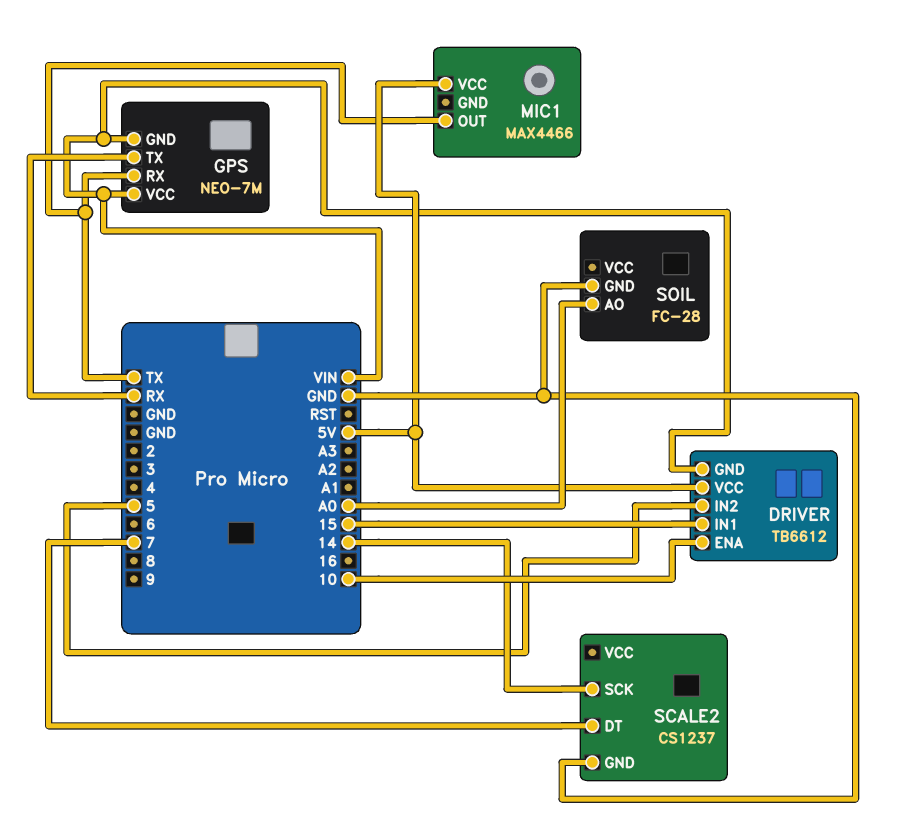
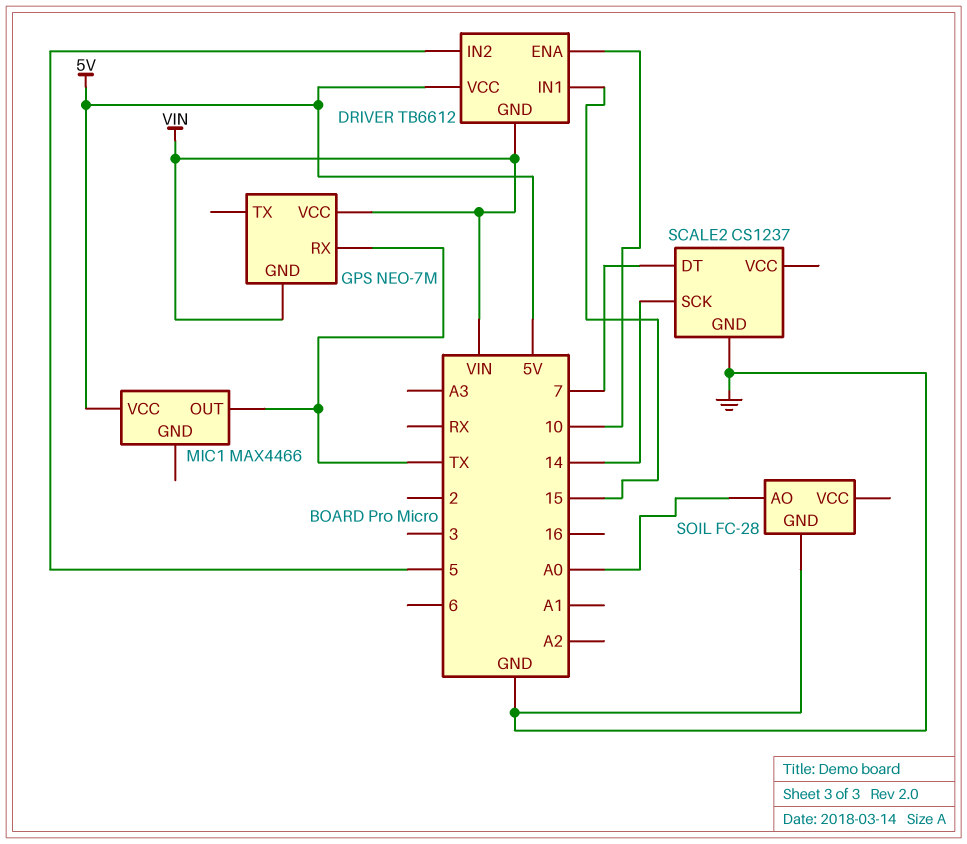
GPS pin TX: RX -> none

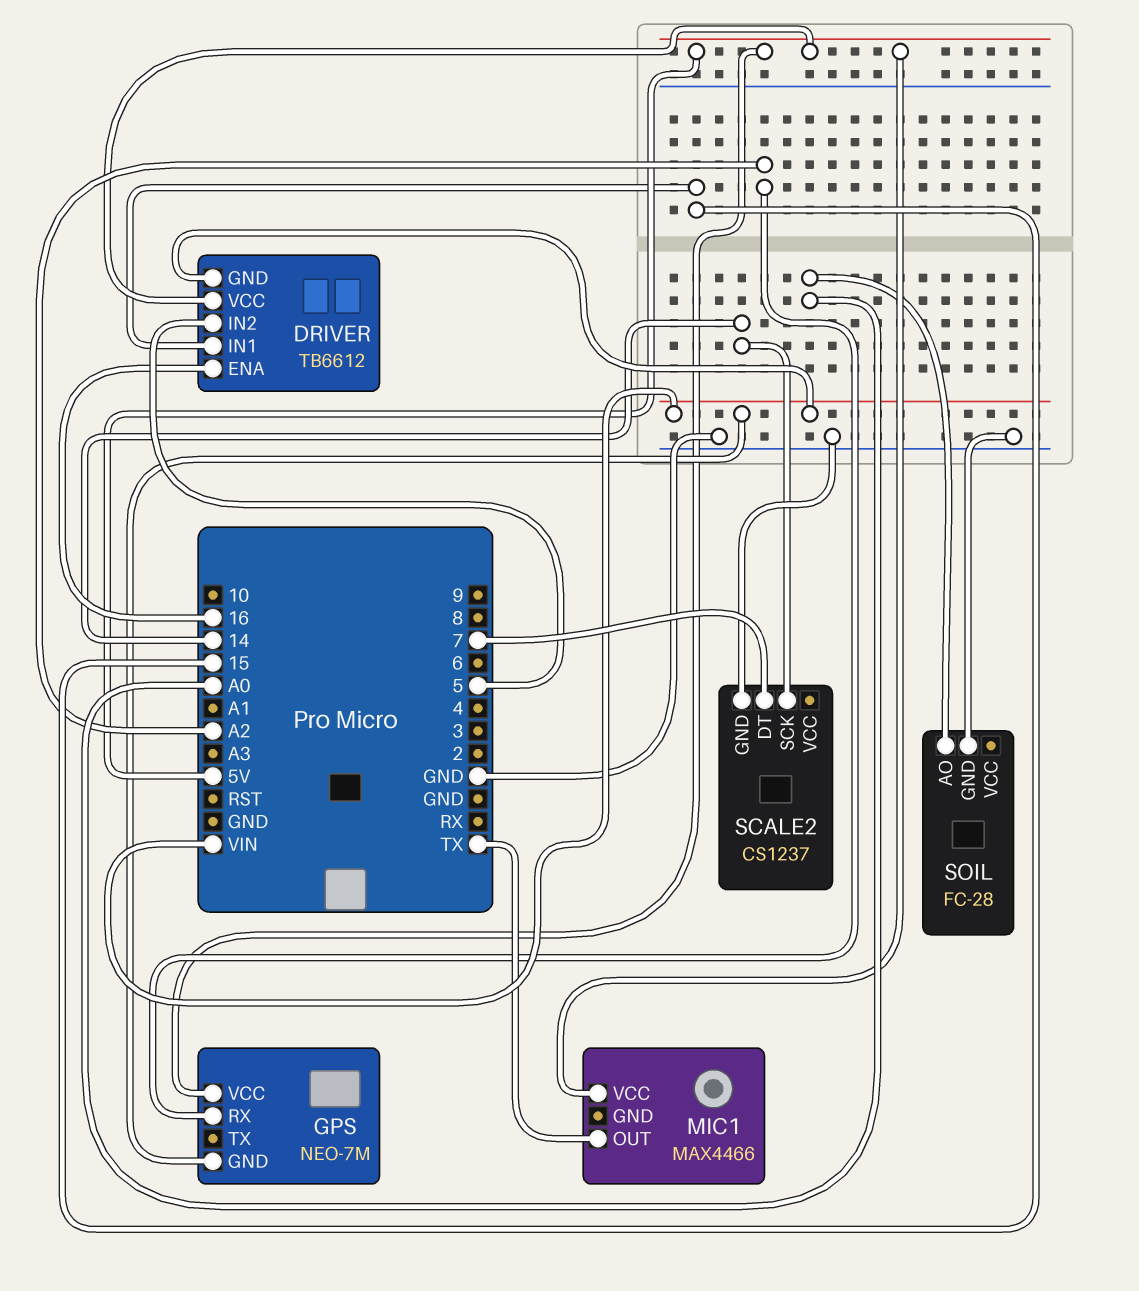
DRIVER pin ENA: 10 -> 16
GPS pin RX: TX -> A2
GPS pin VCC: VIN -> 5V

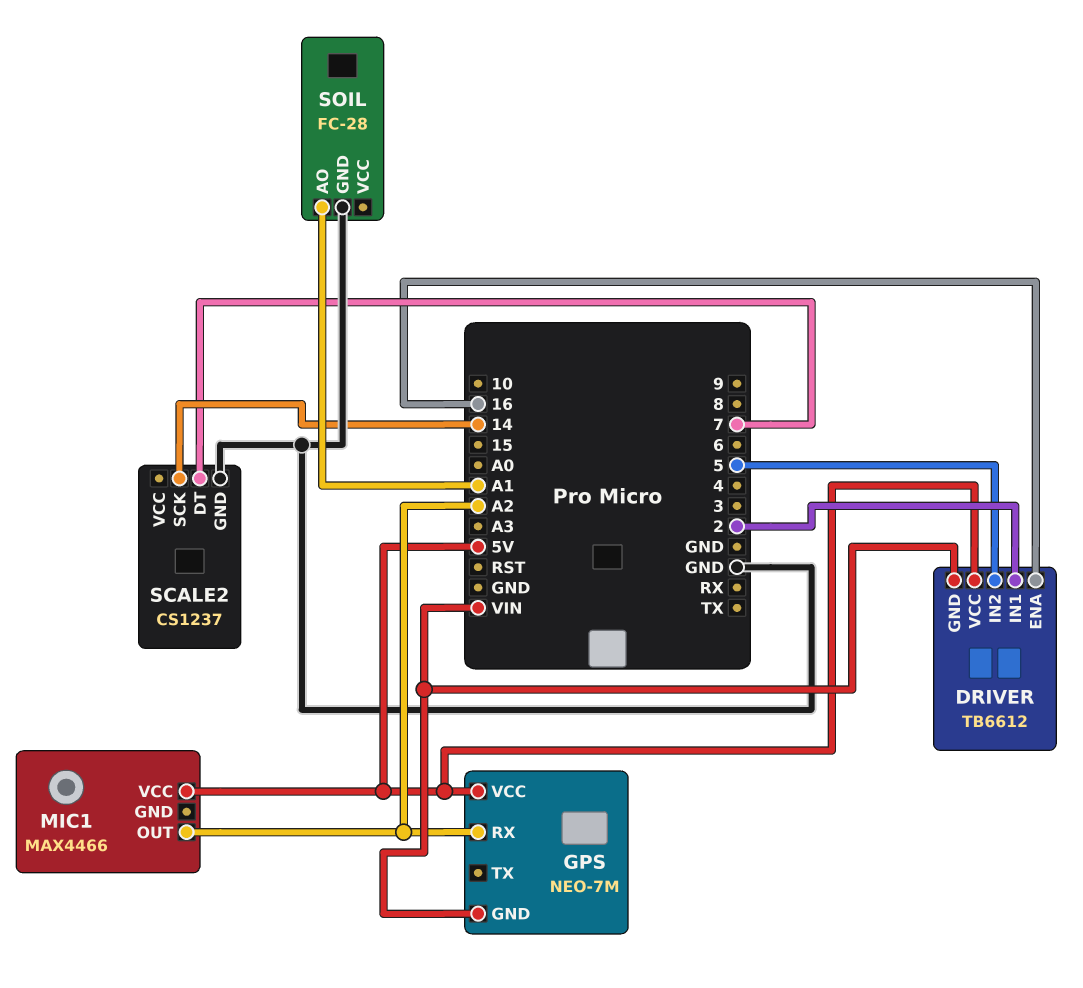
DRIVER pin IN1: 15 -> 2
MIC1 pin OUT: TX -> A2
SOIL pin AO: A0 -> A1

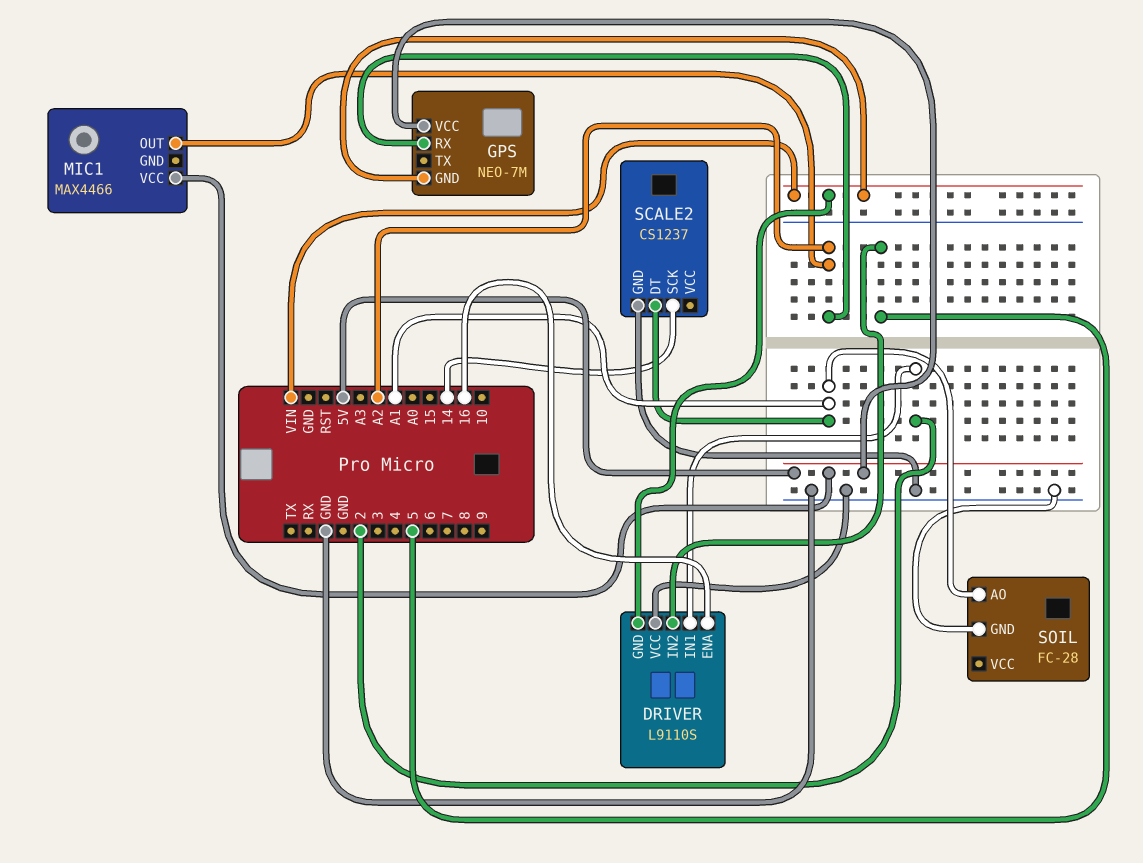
DRIVER: TB6612 -> L9110S
DRIVER pin VCC: 5V -> GND
SCALE2 pin DT: 7 -> A1

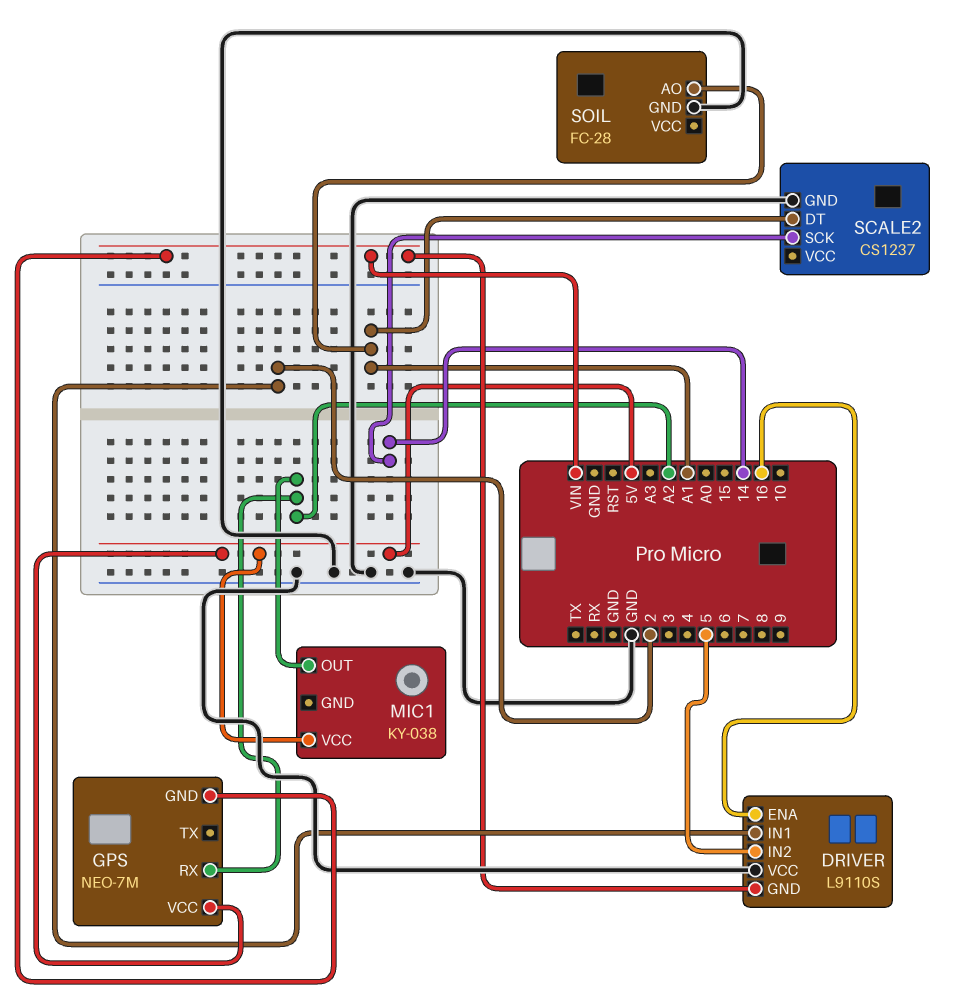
MIC1: MAX4466 -> KY-038

